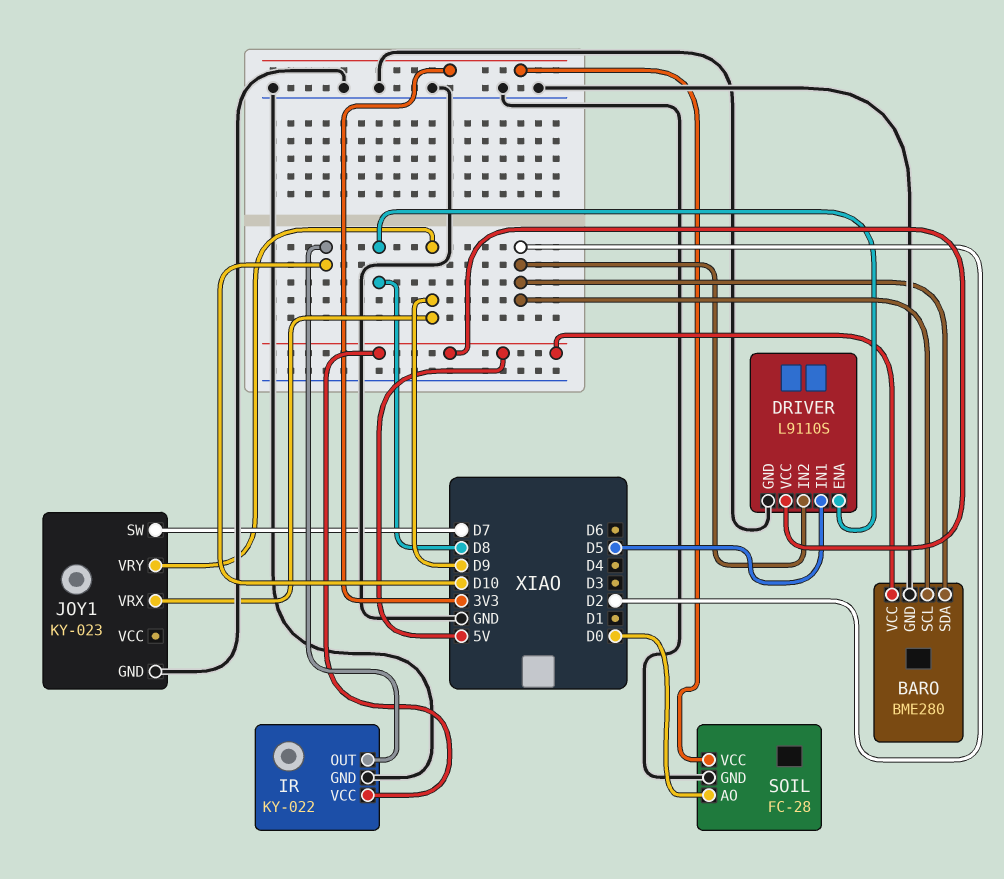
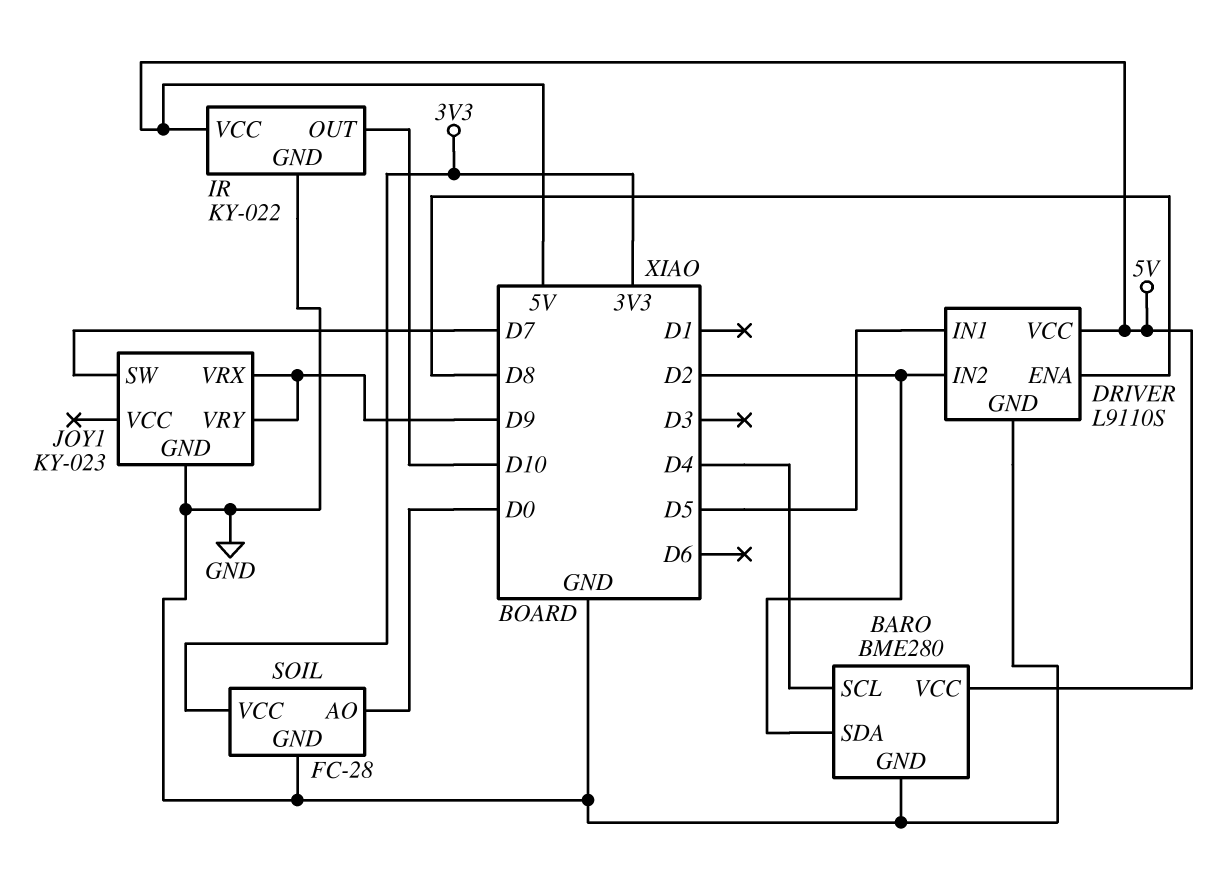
BARO pin SCL: D2 -> D4

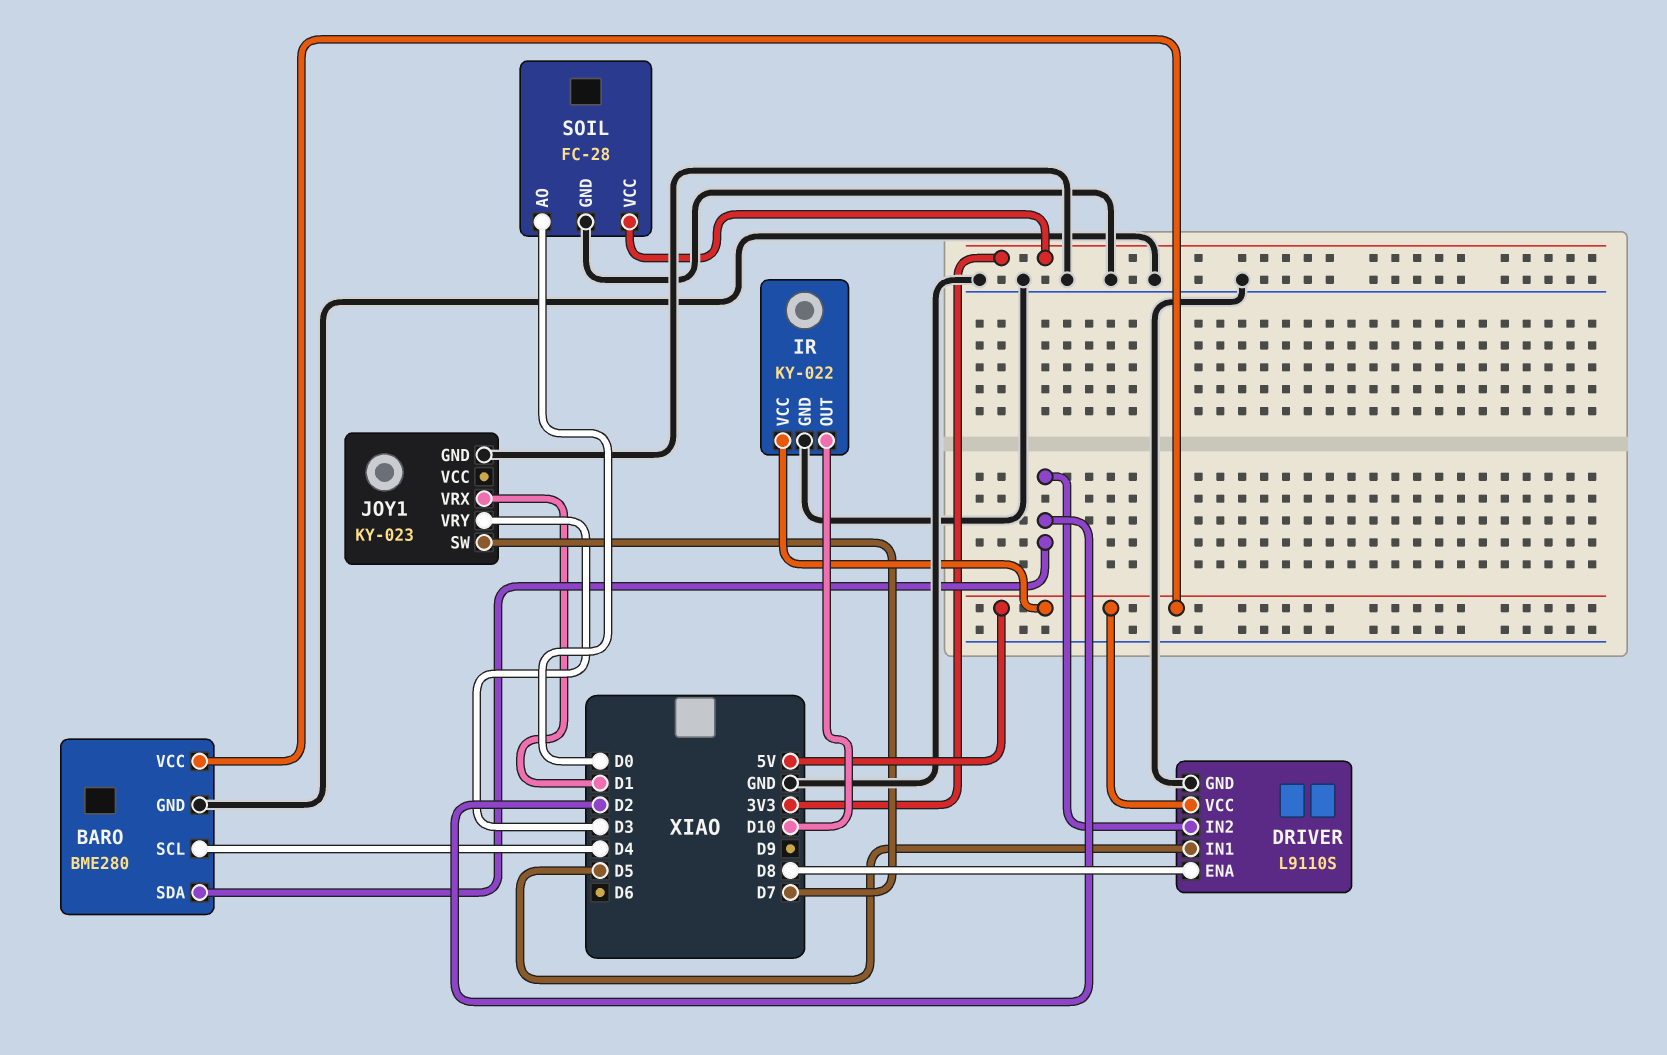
JOY1 pin VRX: D9 -> D1
JOY1 pin VRY: D9 -> D3

